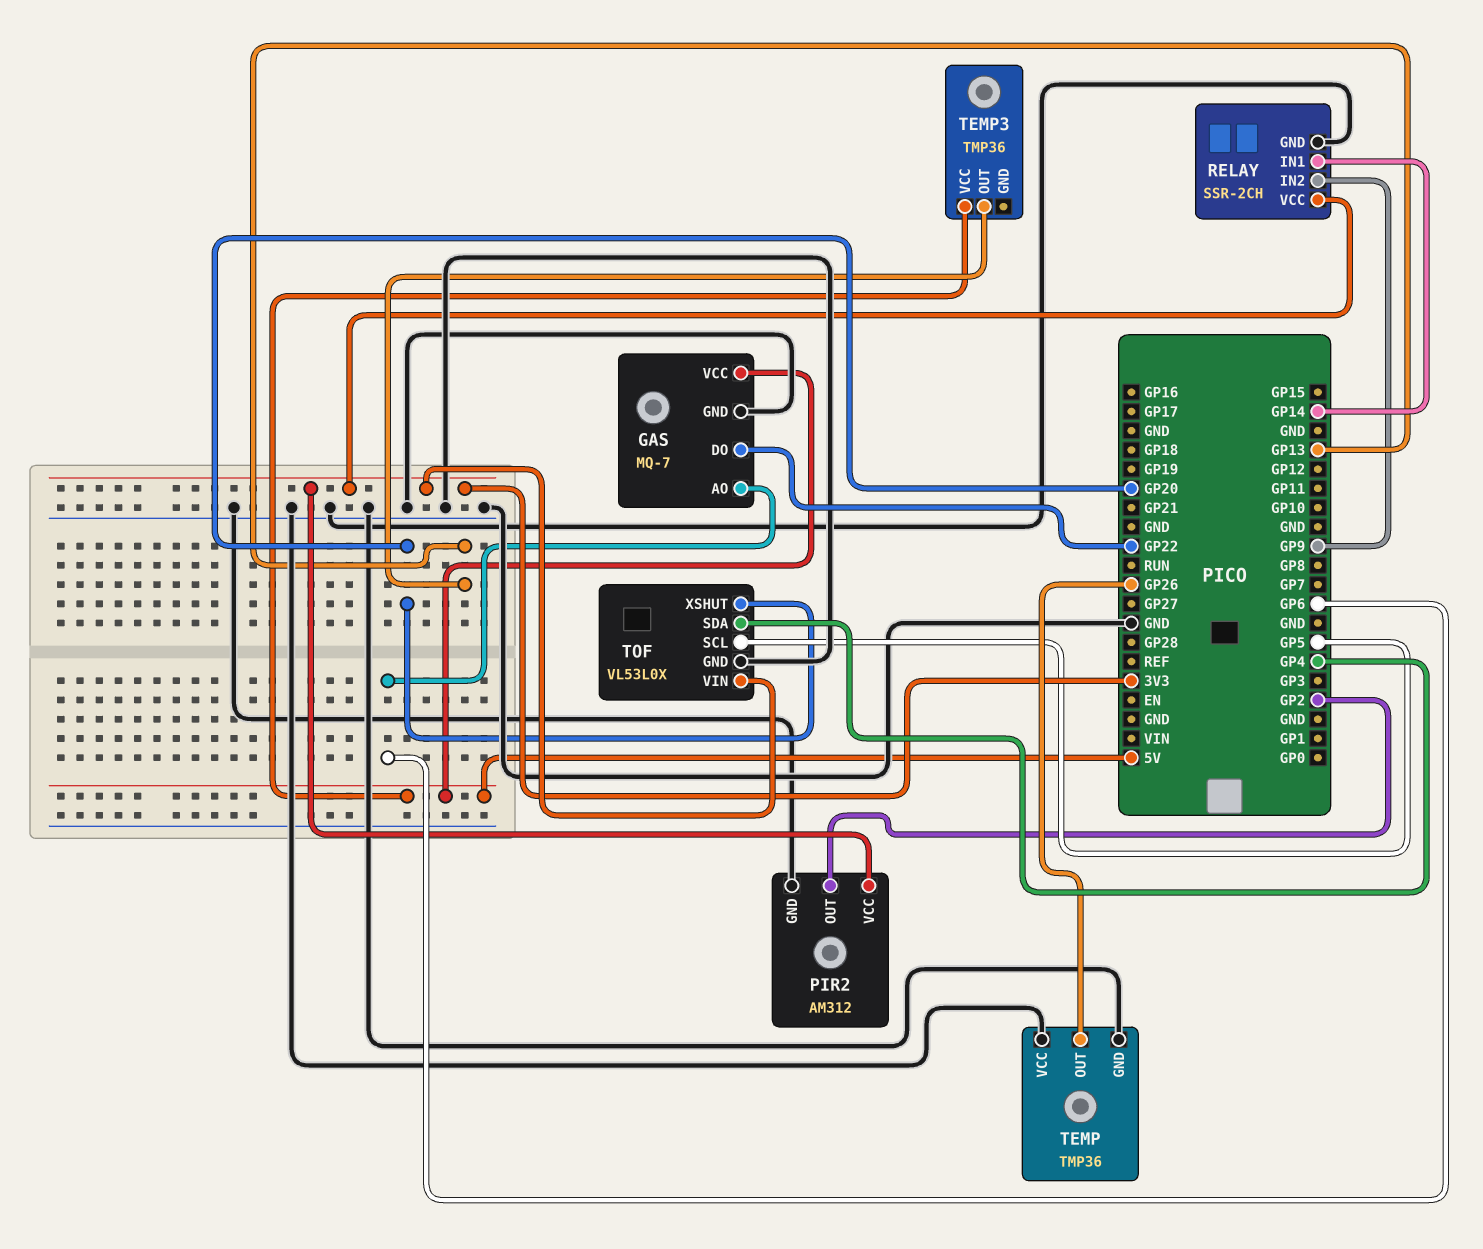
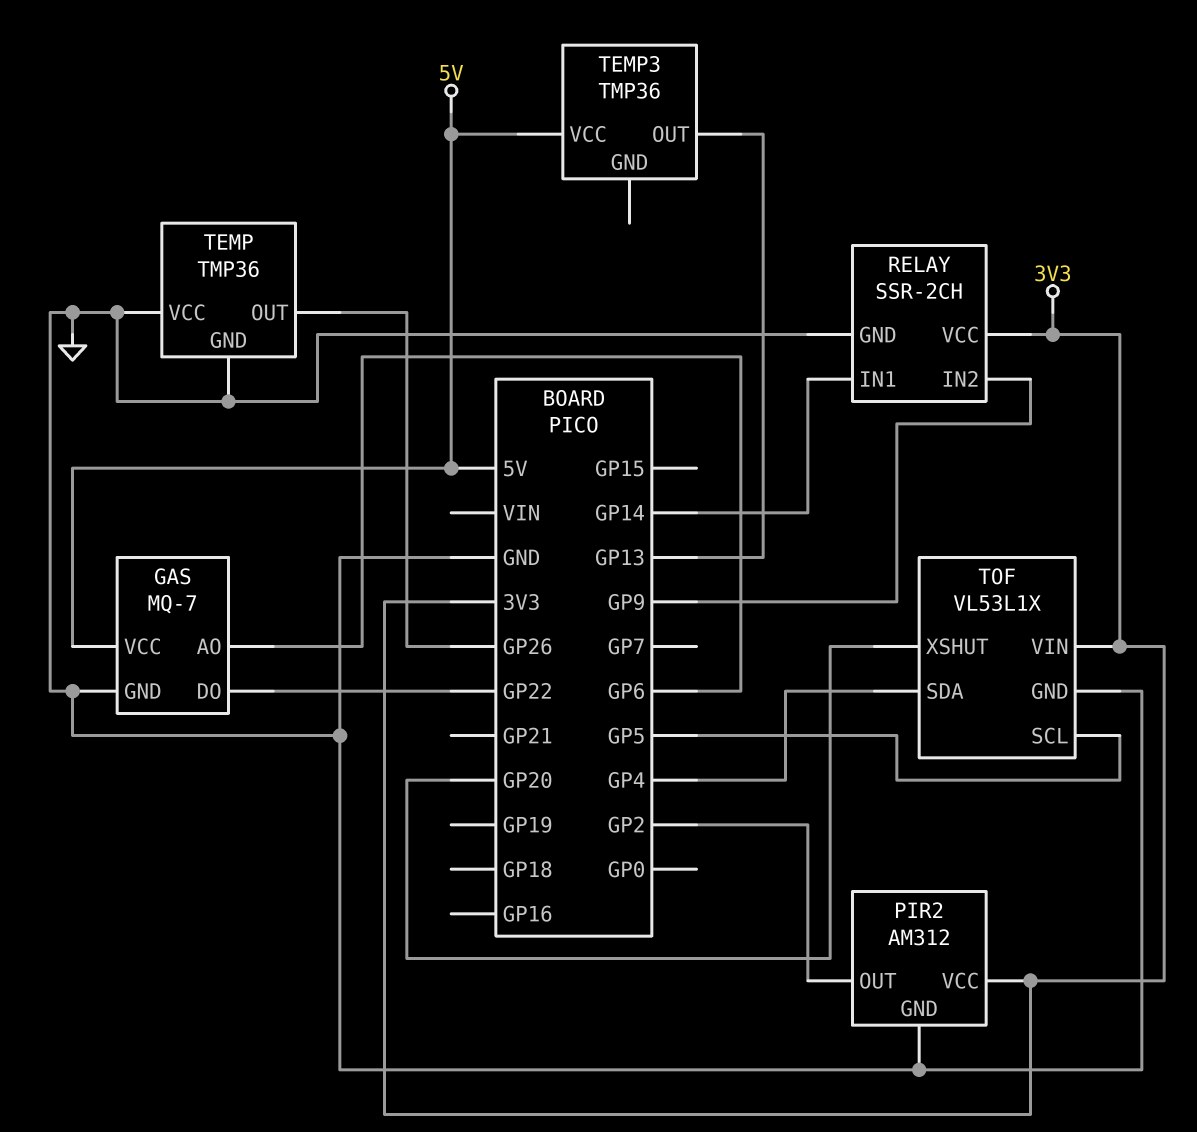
TOF: VL53L0X -> VL53L1X

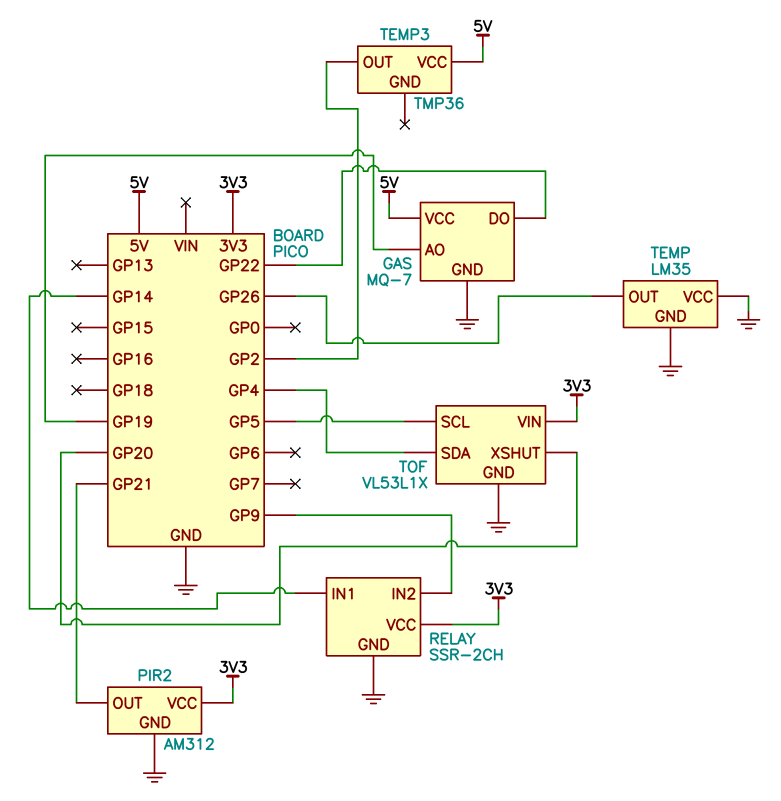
GAS pin AO: GP6 -> GP19
PIR2 pin OUT: GP2 -> GP21
TEMP: TMP36 -> LM35
TEMP3 pin OUT: GP13 -> GP2

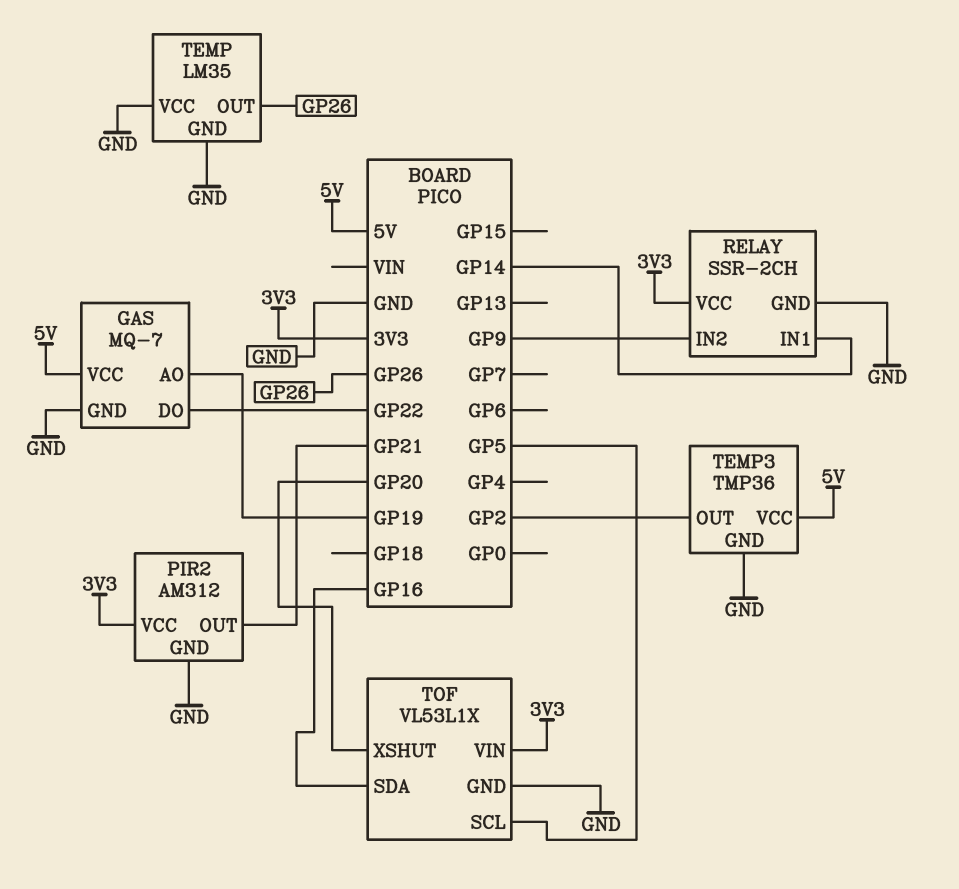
TEMP3 pin GND: none -> GND
TOF pin SDA: GP4 -> GP16

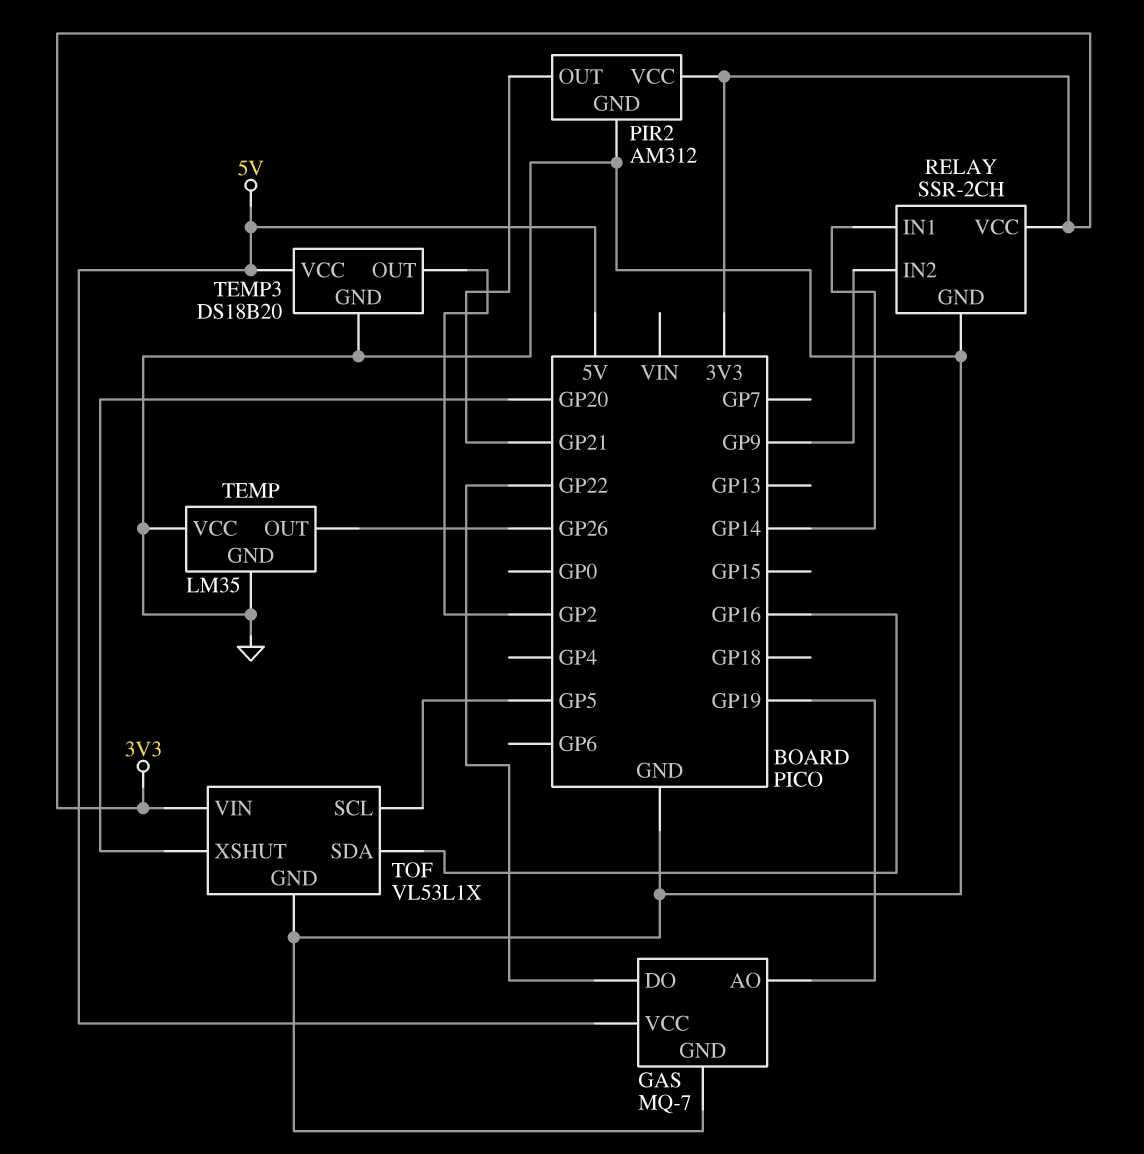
TEMP3: TMP36 -> DS18B20

